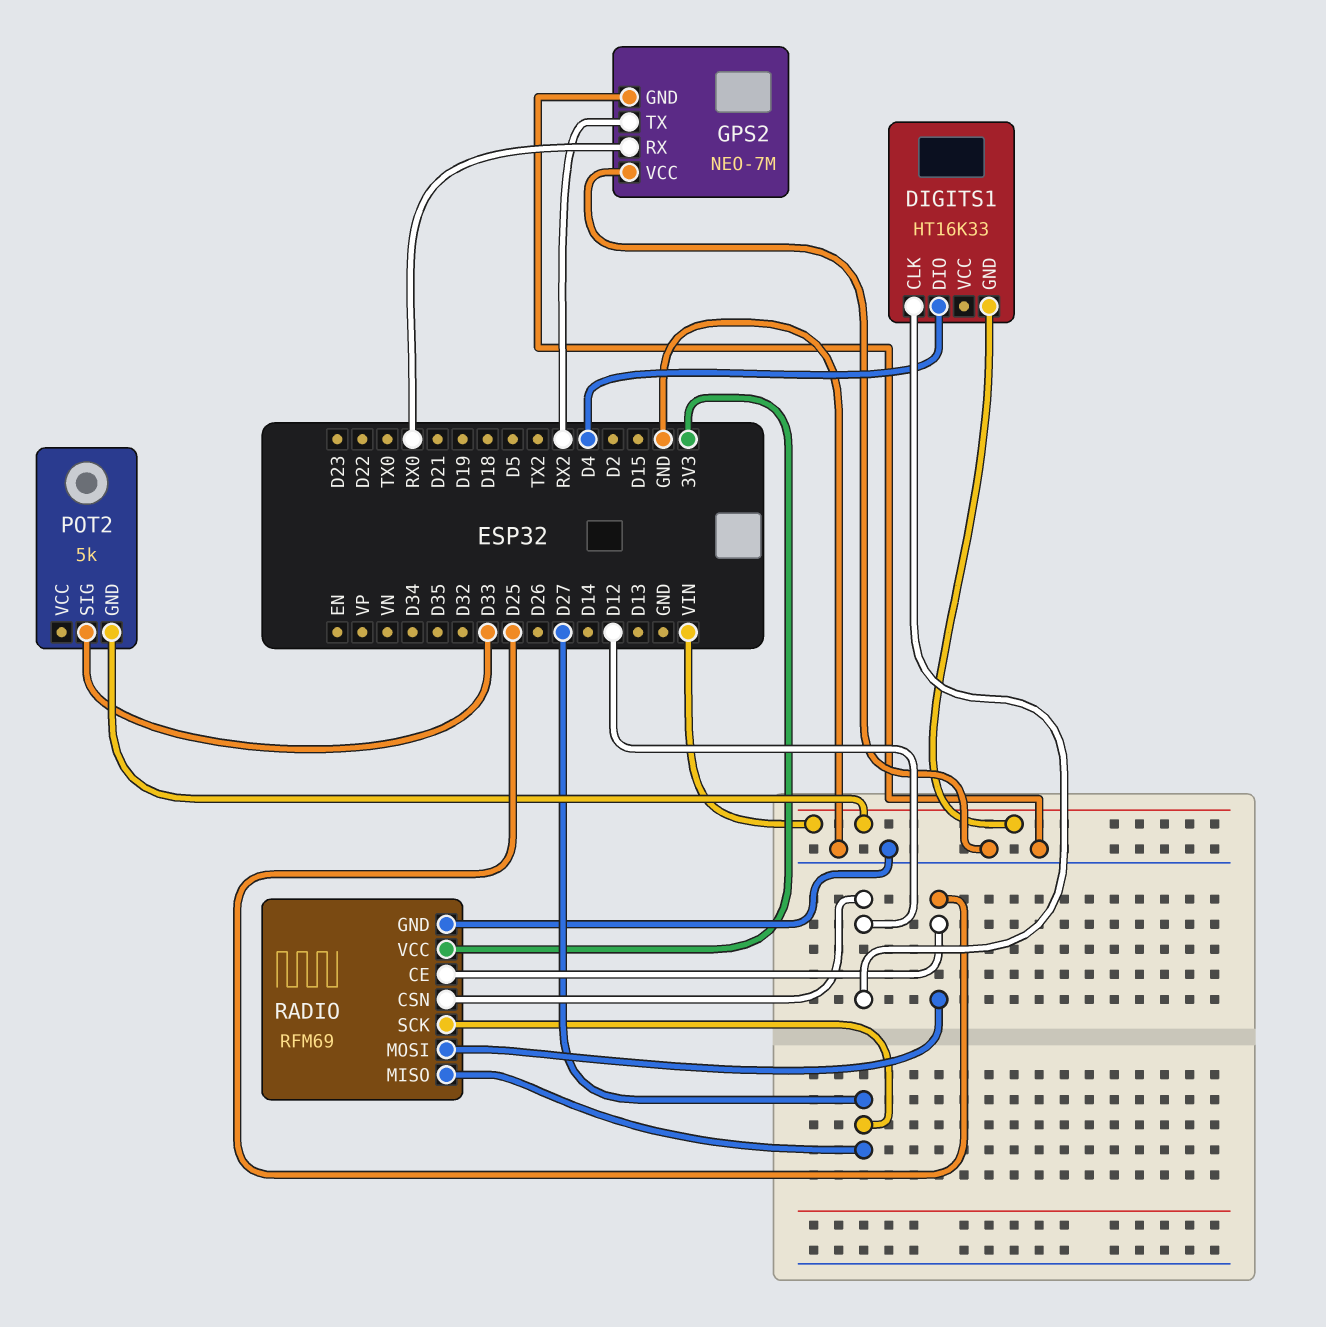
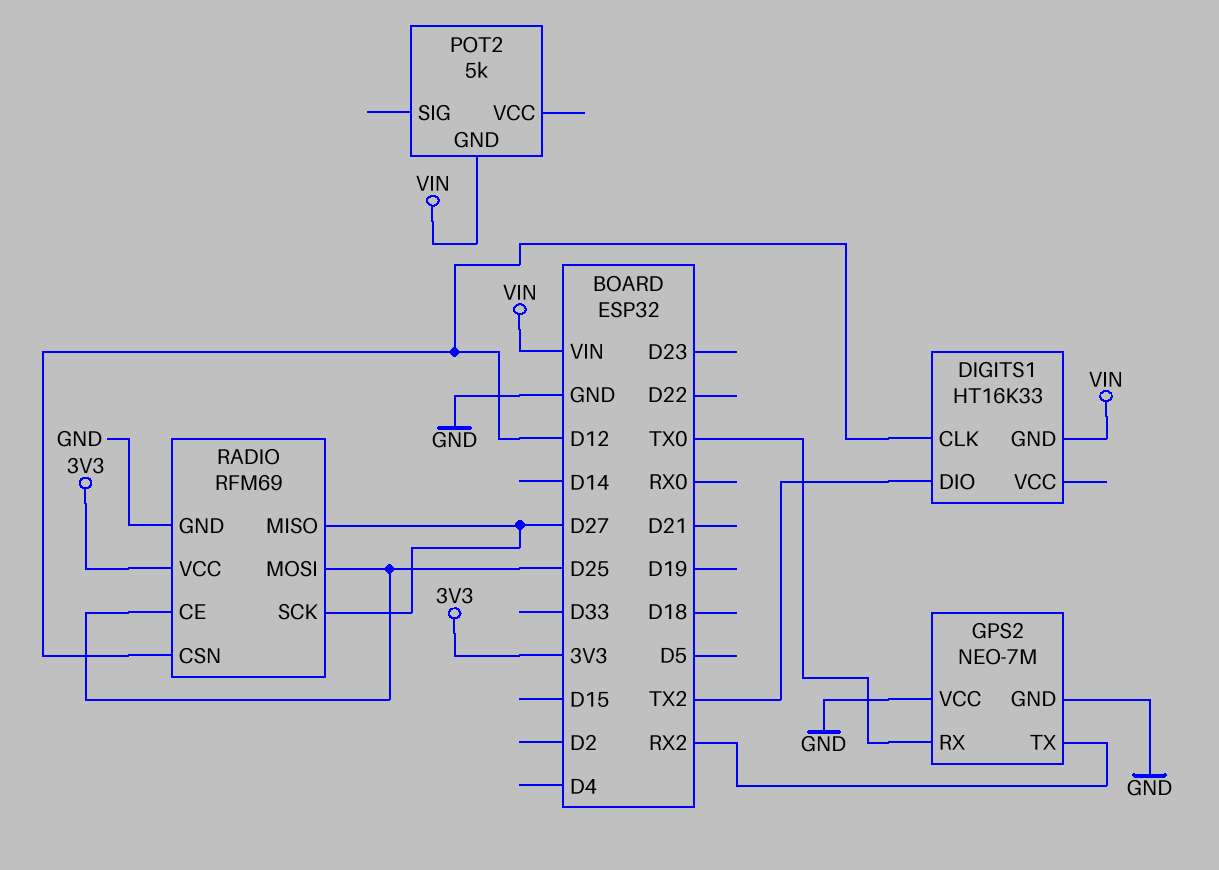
DIGITS1 pin DIO: D4 -> TX2
GPS2 pin RX: RX0 -> TX0
POT2 pin SIG: D33 -> none

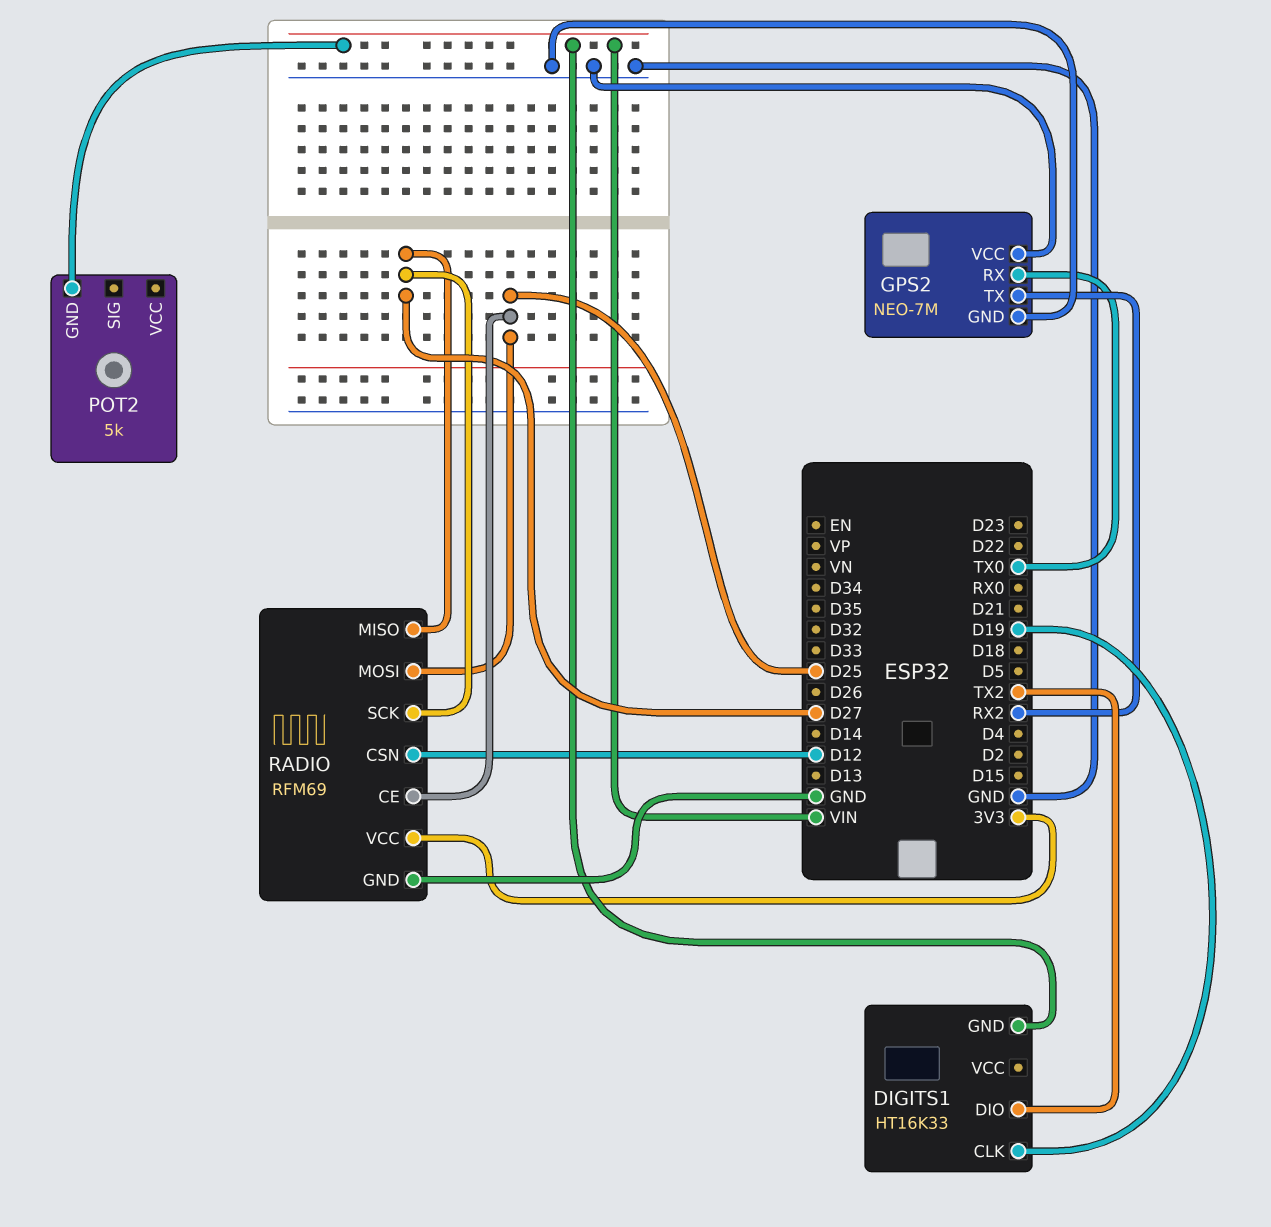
DIGITS1 pin CLK: D12 -> D19

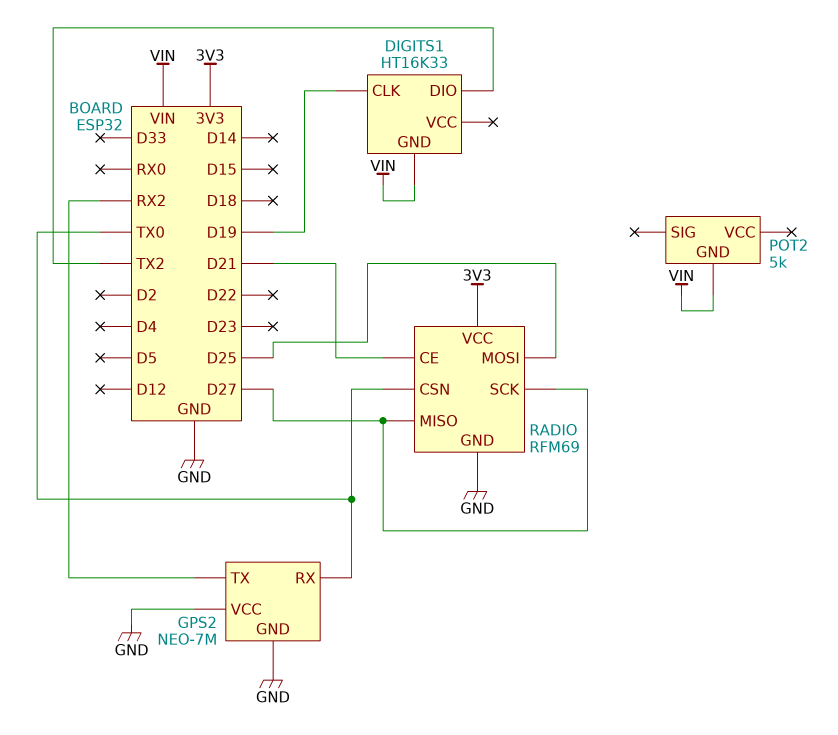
RADIO pin CE: D25 -> D21
RADIO pin CSN: D12 -> TX0

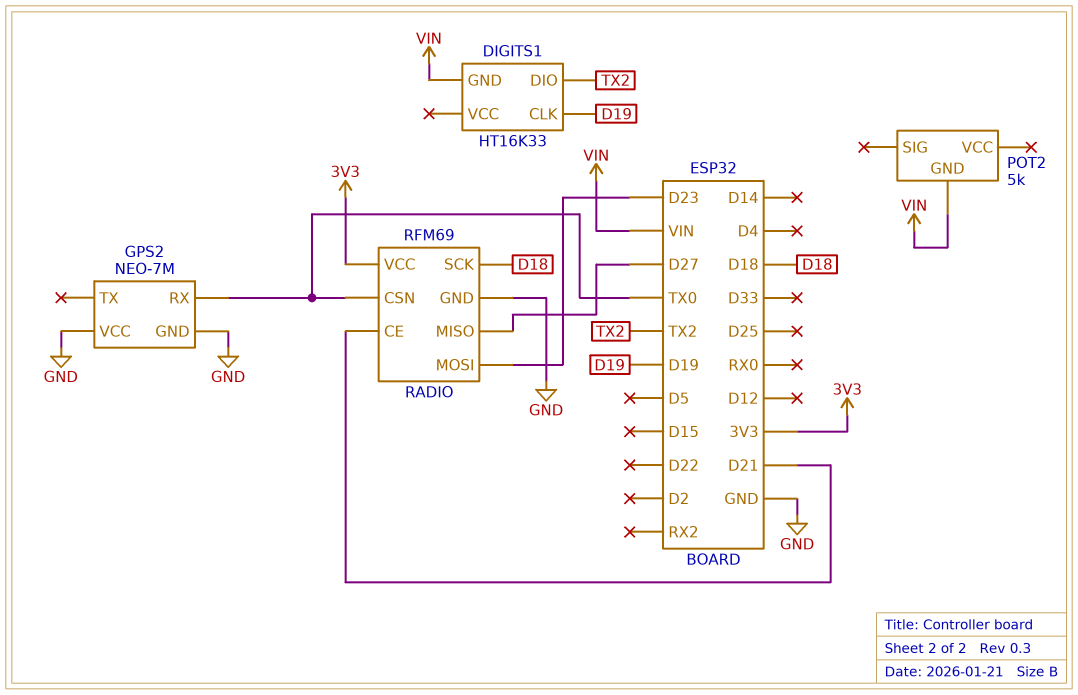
GPS2 pin TX: RX2 -> none
RADIO pin MOSI: D25 -> D23
RADIO pin SCK: D27 -> D18

